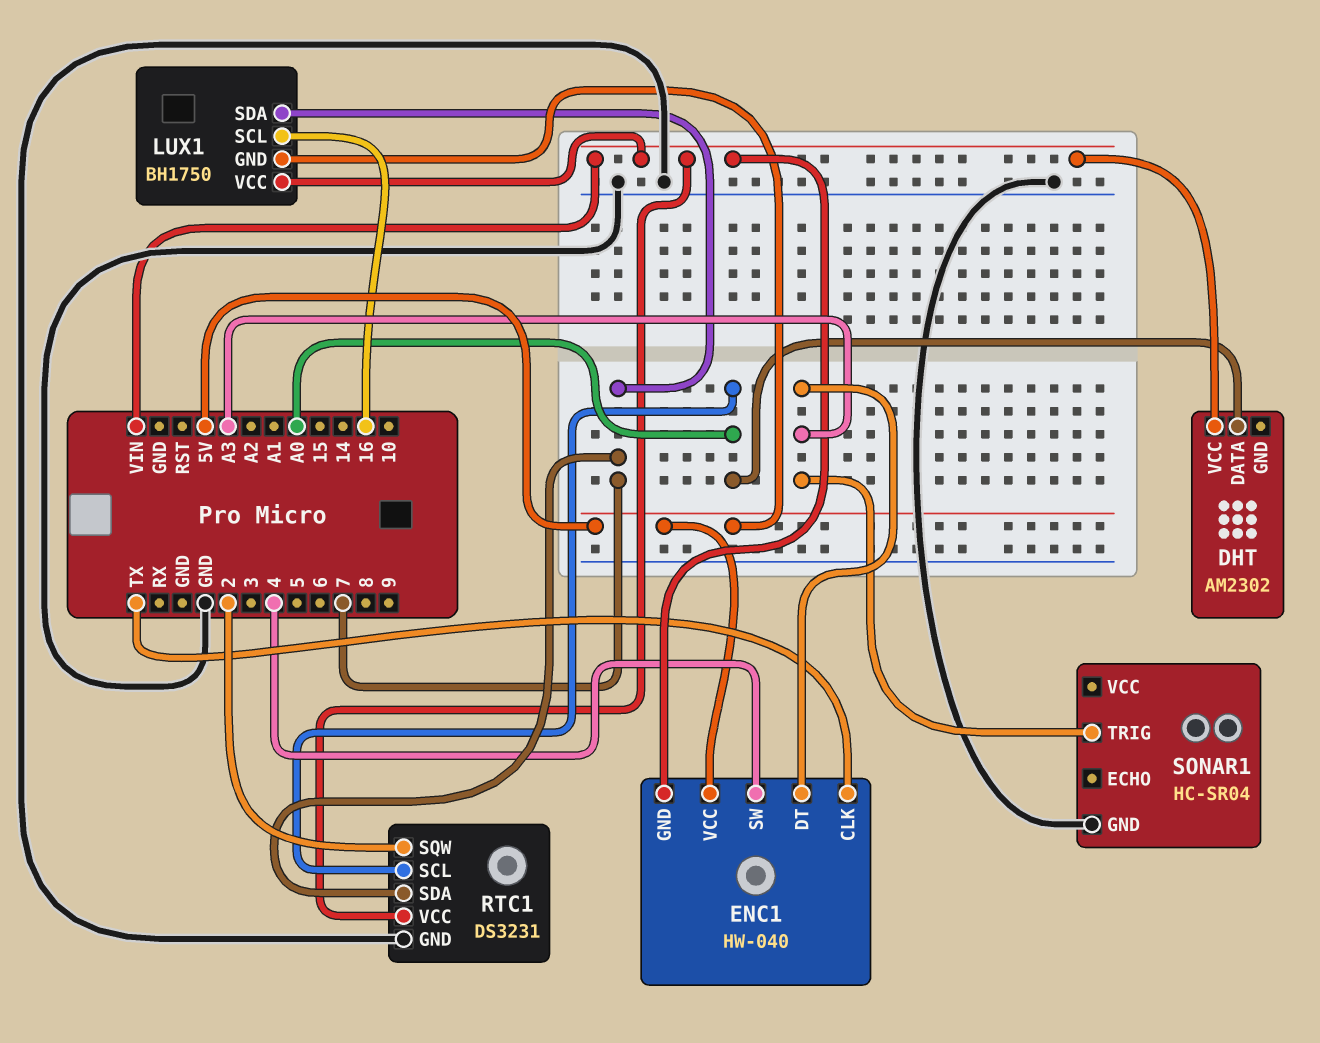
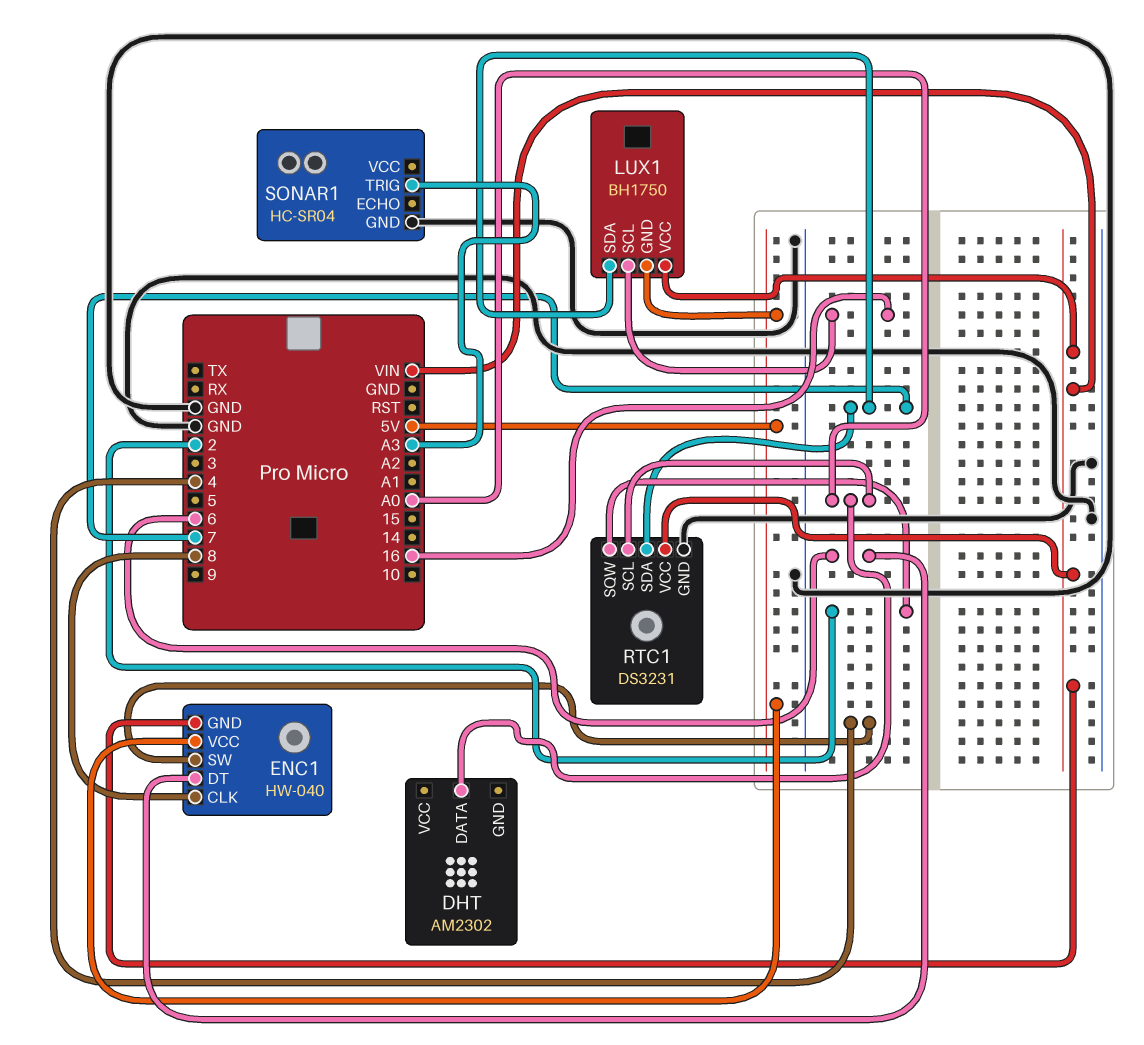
DHT pin VCC: VIN -> none
ENC1 pin CLK: TX -> 8
ENC1 pin DT: A3 -> 6

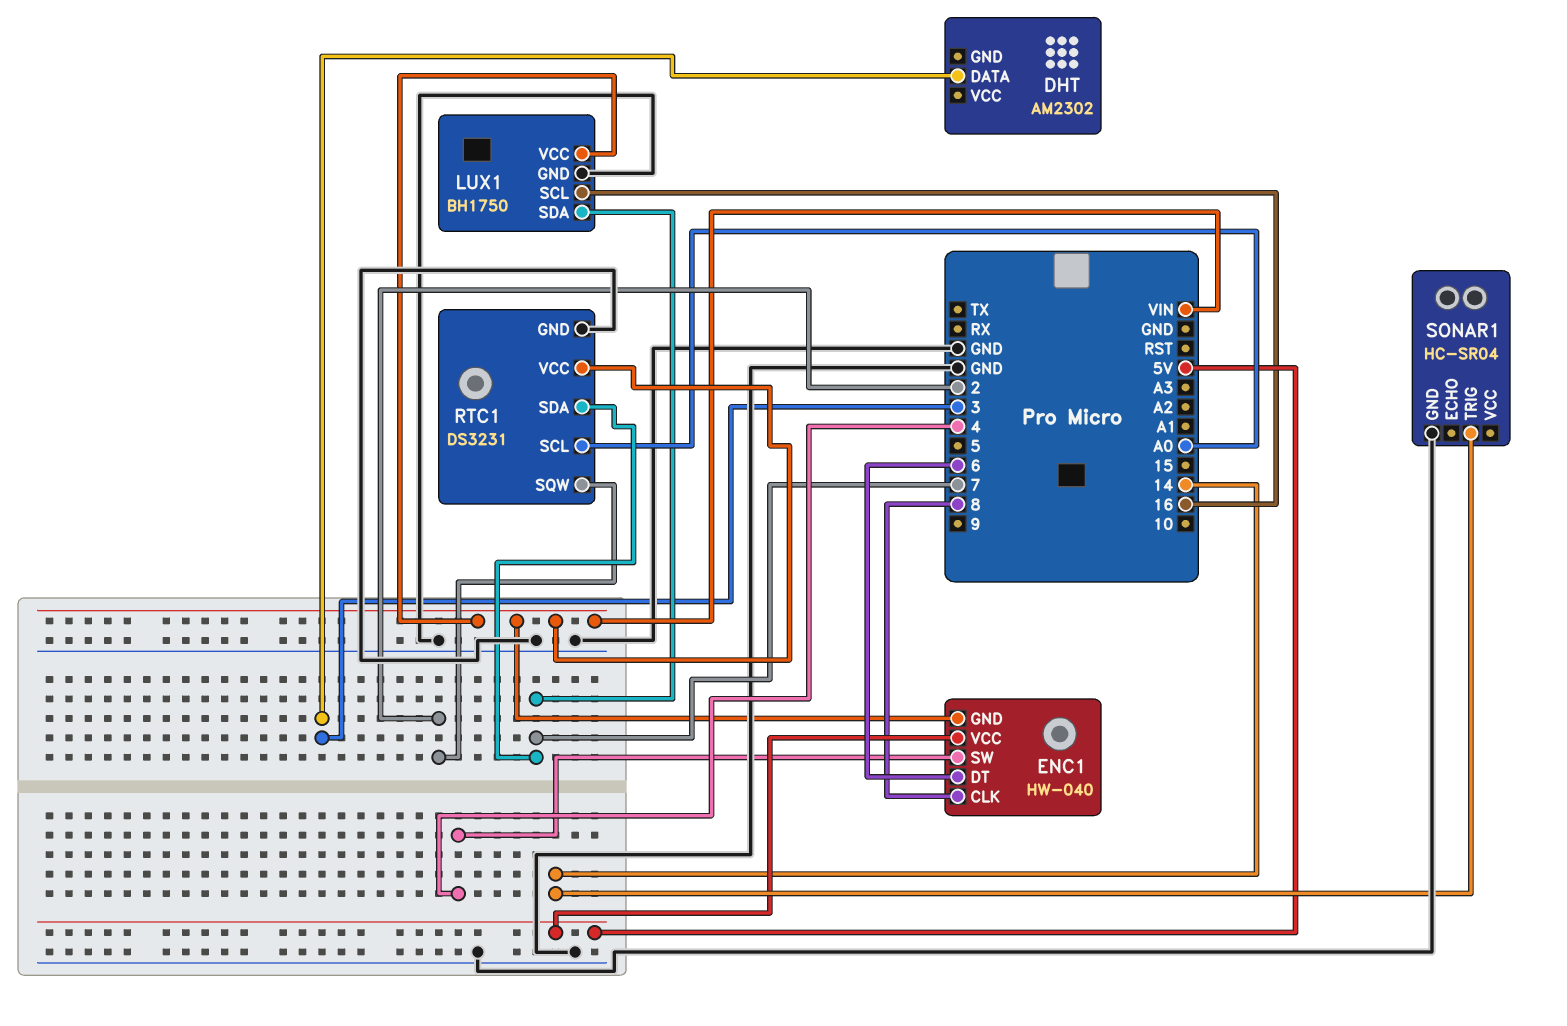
DHT pin DATA: A0 -> 3
LUX1 pin GND: 5V -> GND
SONAR1 pin TRIG: A3 -> 14

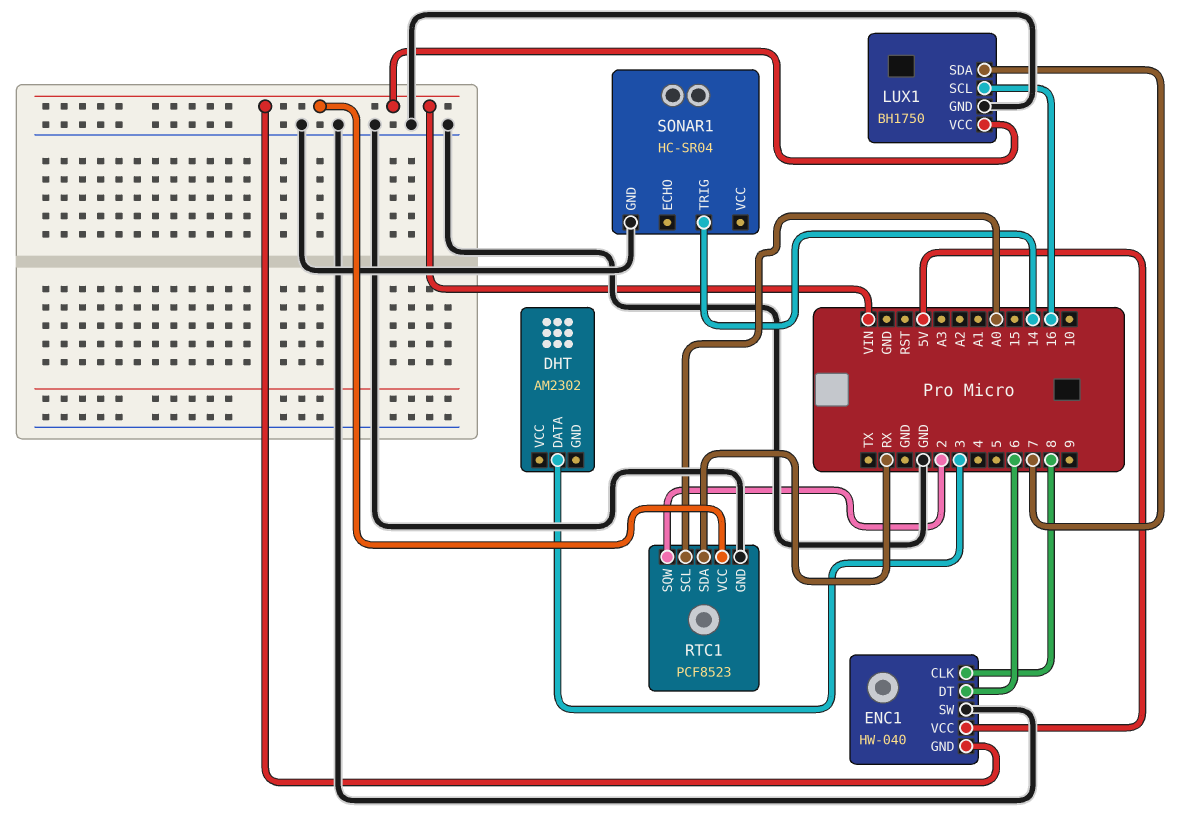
ENC1 pin SW: 4 -> GND
RTC1: DS3231 -> PCF8523
RTC1 pin SDA: 7 -> RX

